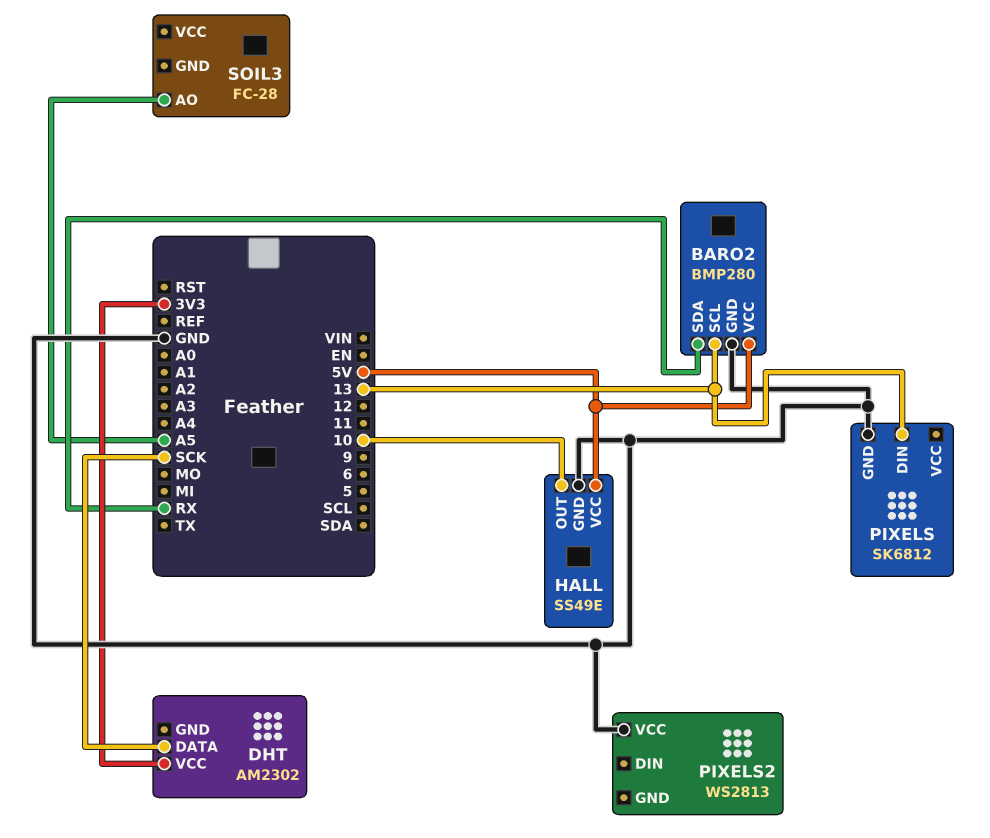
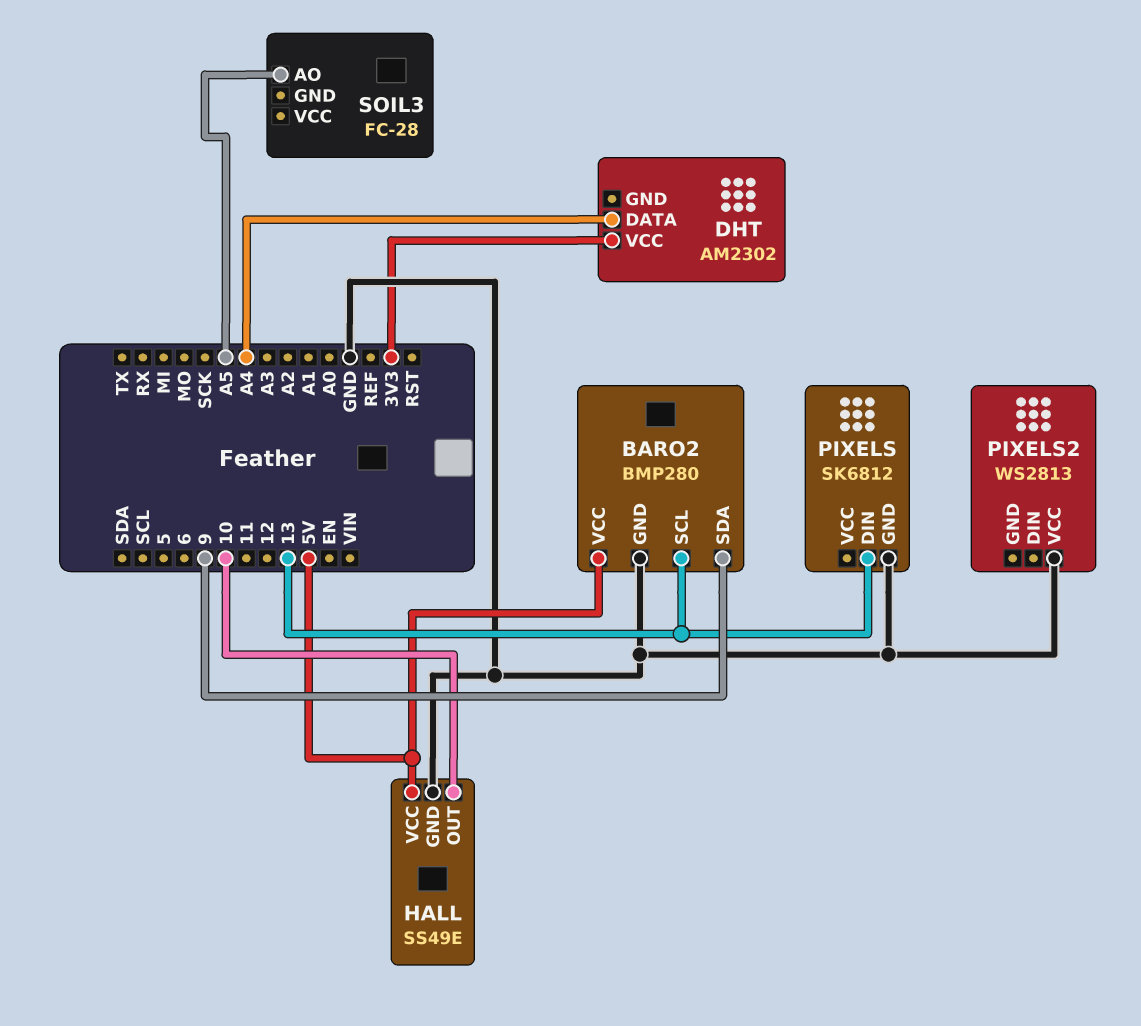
BARO2 pin SDA: RX -> 9
DHT pin DATA: SCK -> A4

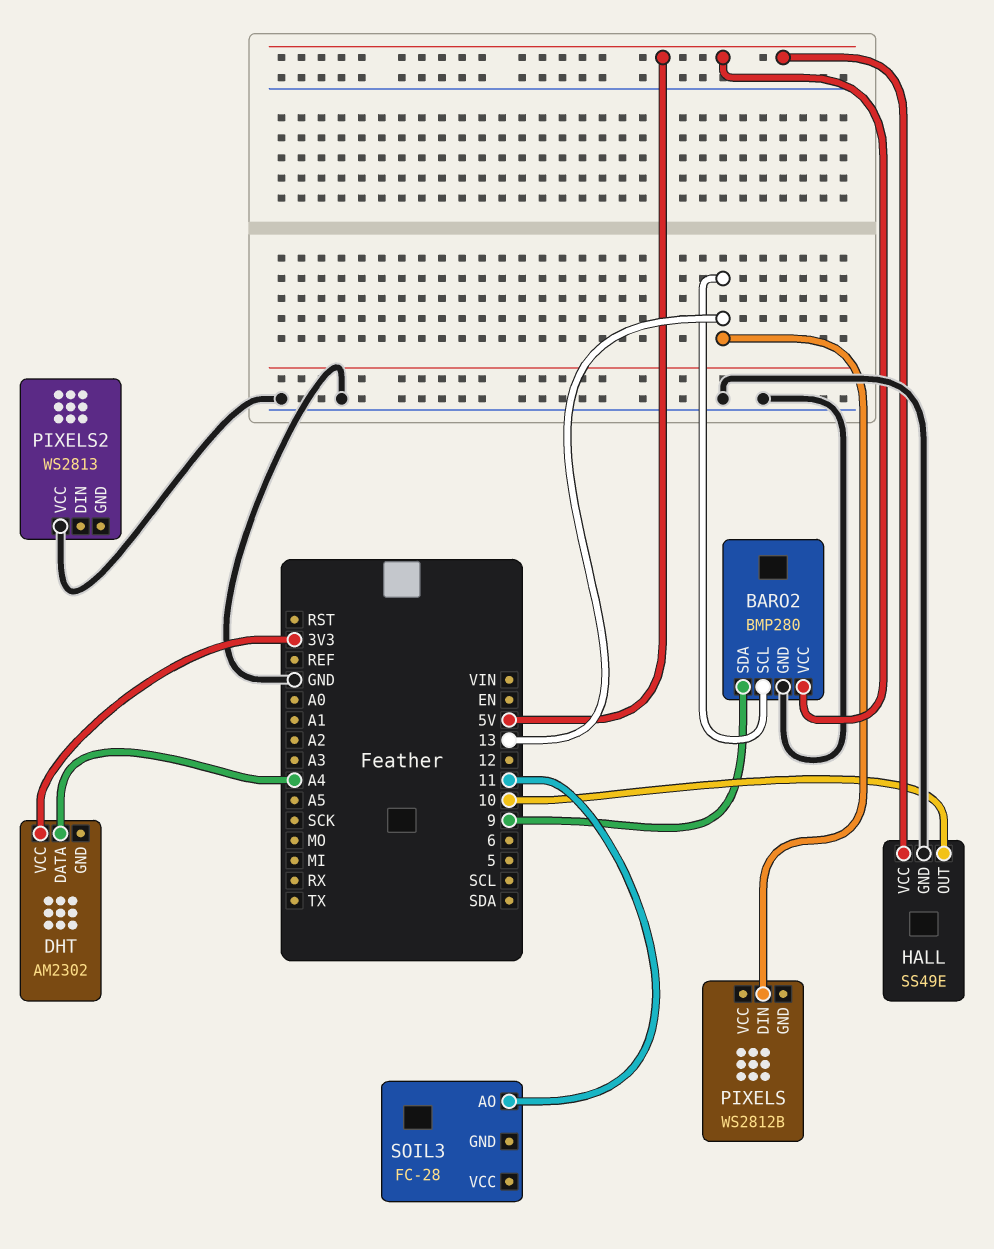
PIXELS: SK6812 -> WS2812B
PIXELS pin GND: GND -> none
SOIL3 pin AO: A5 -> 11

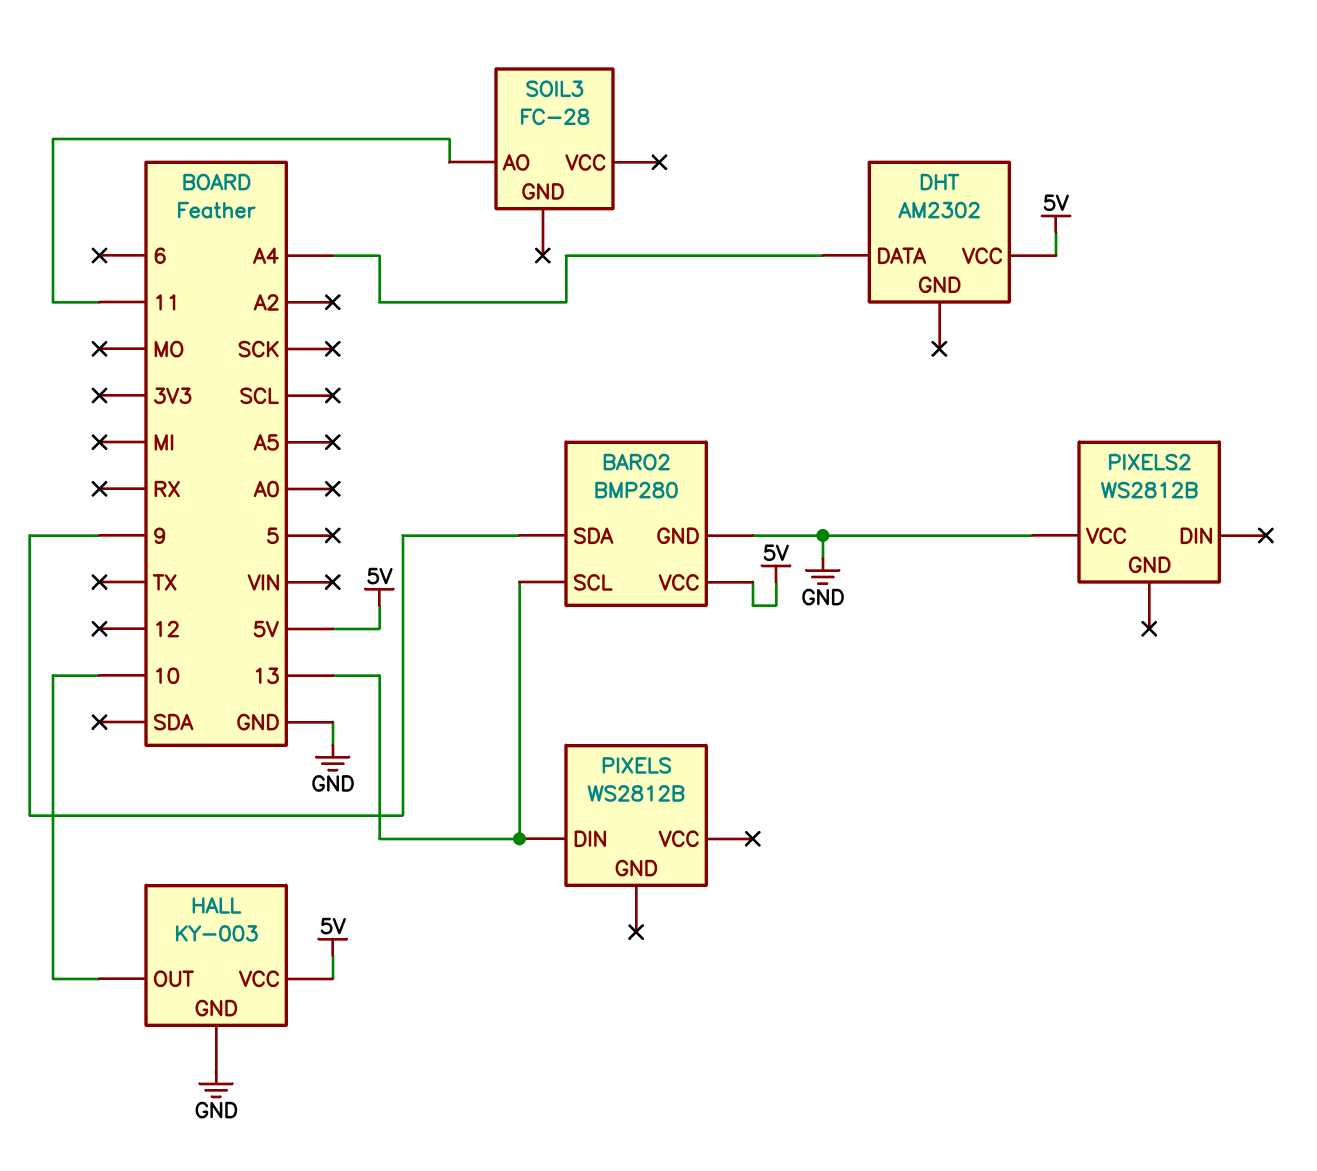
DHT pin VCC: 3V3 -> 5V
HALL: SS49E -> KY-003
PIXELS2: WS2813 -> WS2812B

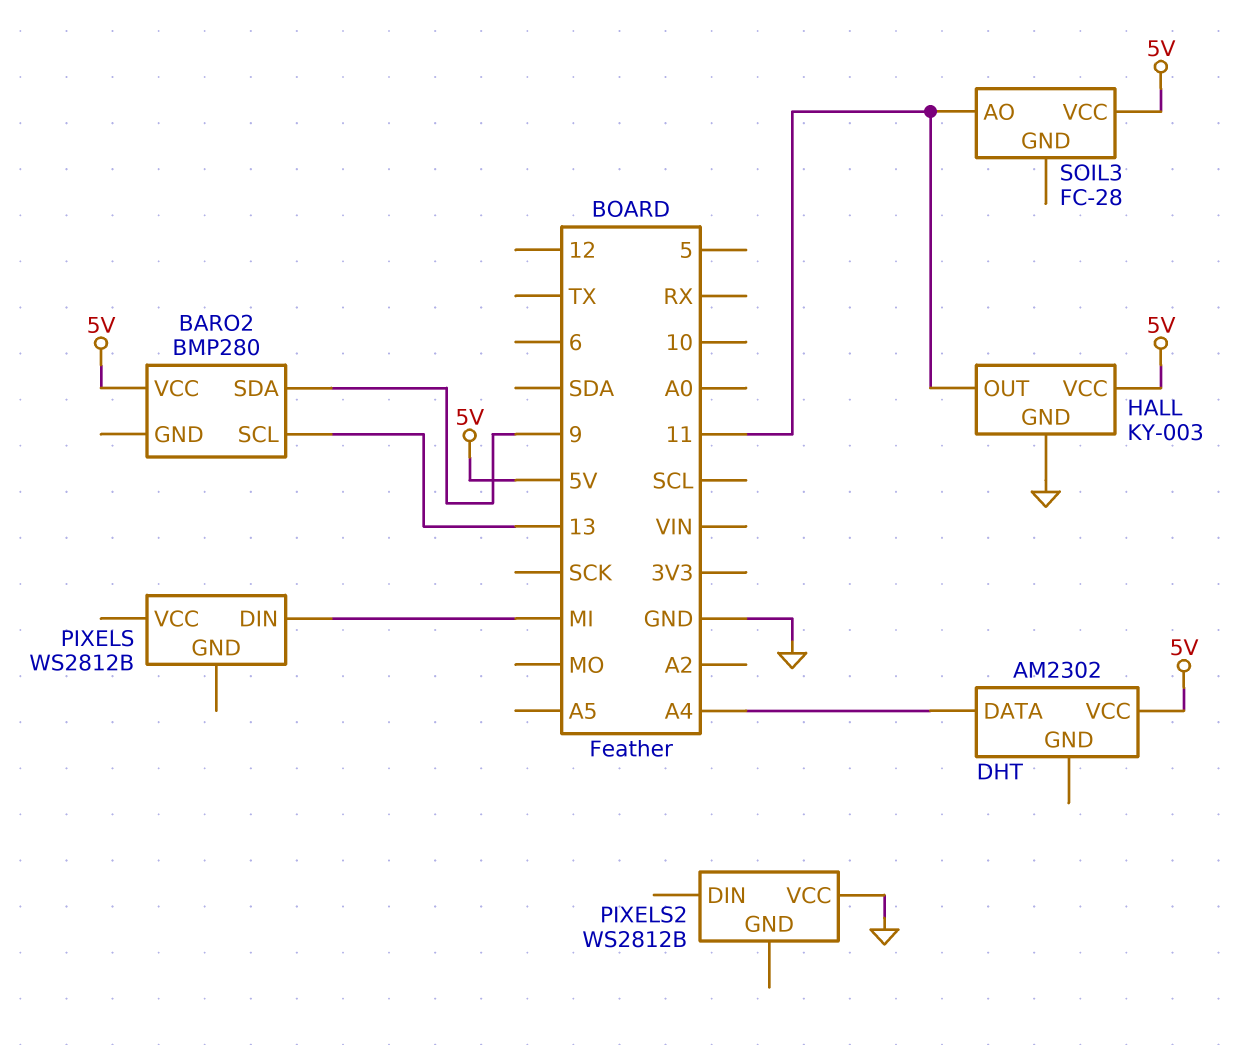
BARO2 pin GND: GND -> none
HALL pin OUT: 10 -> 11
PIXELS pin DIN: 13 -> MI
SOIL3 pin VCC: none -> 5V

